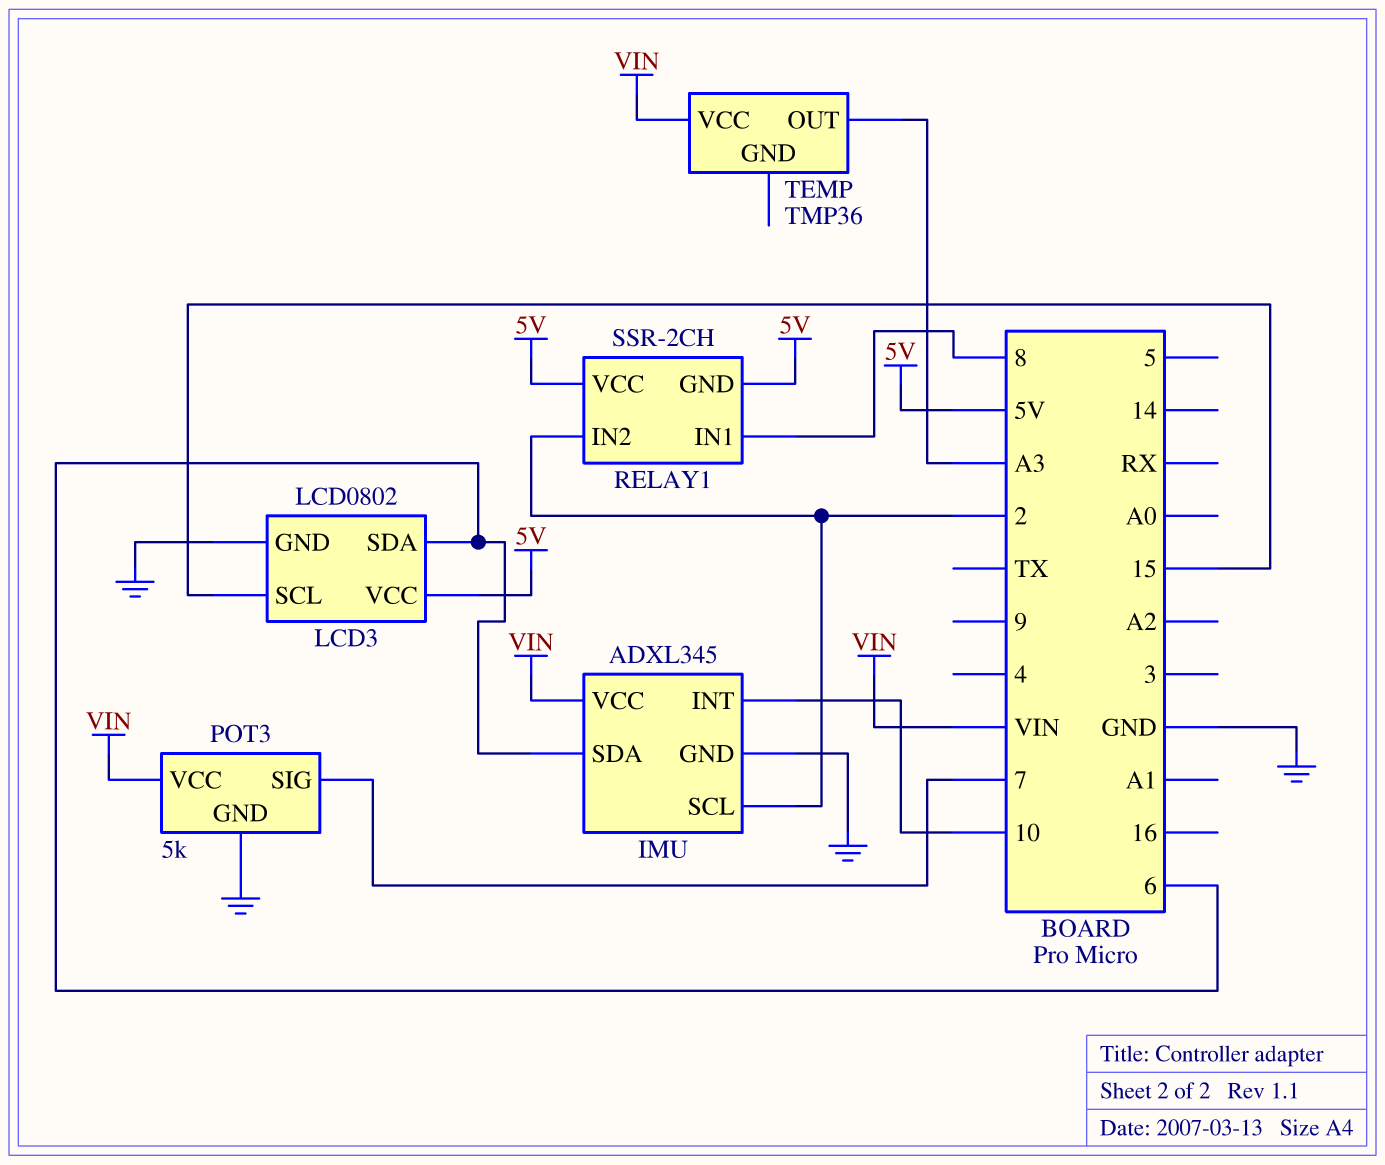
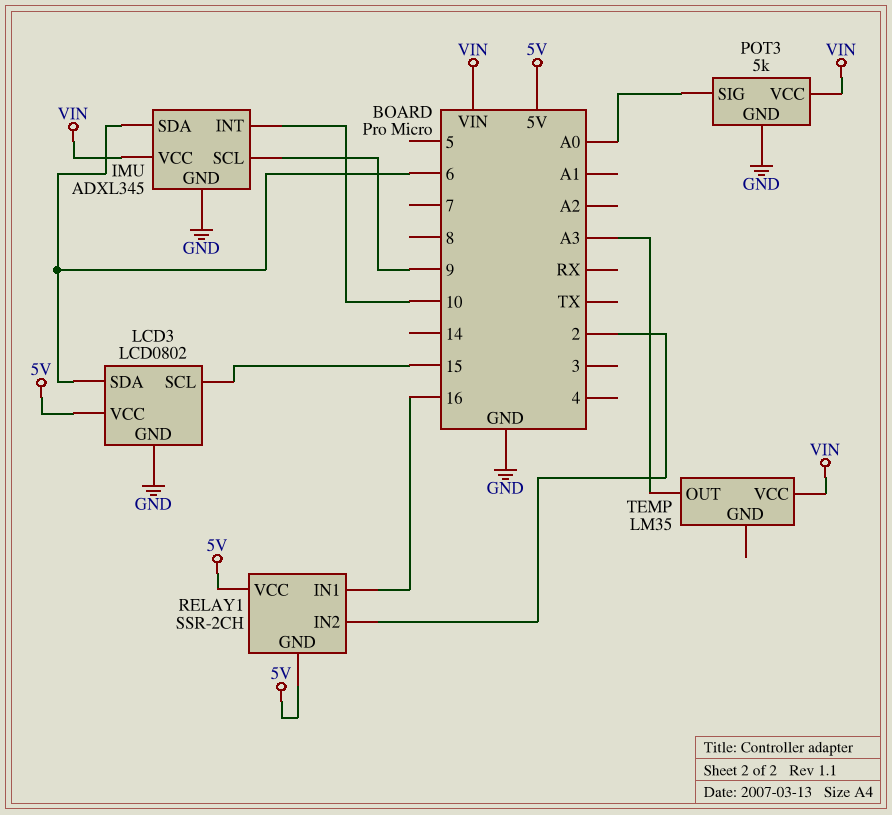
IMU pin SCL: 2 -> 9
POT3 pin SIG: 7 -> A0
RELAY1 pin IN1: 8 -> 16
TEMP: TMP36 -> LM35

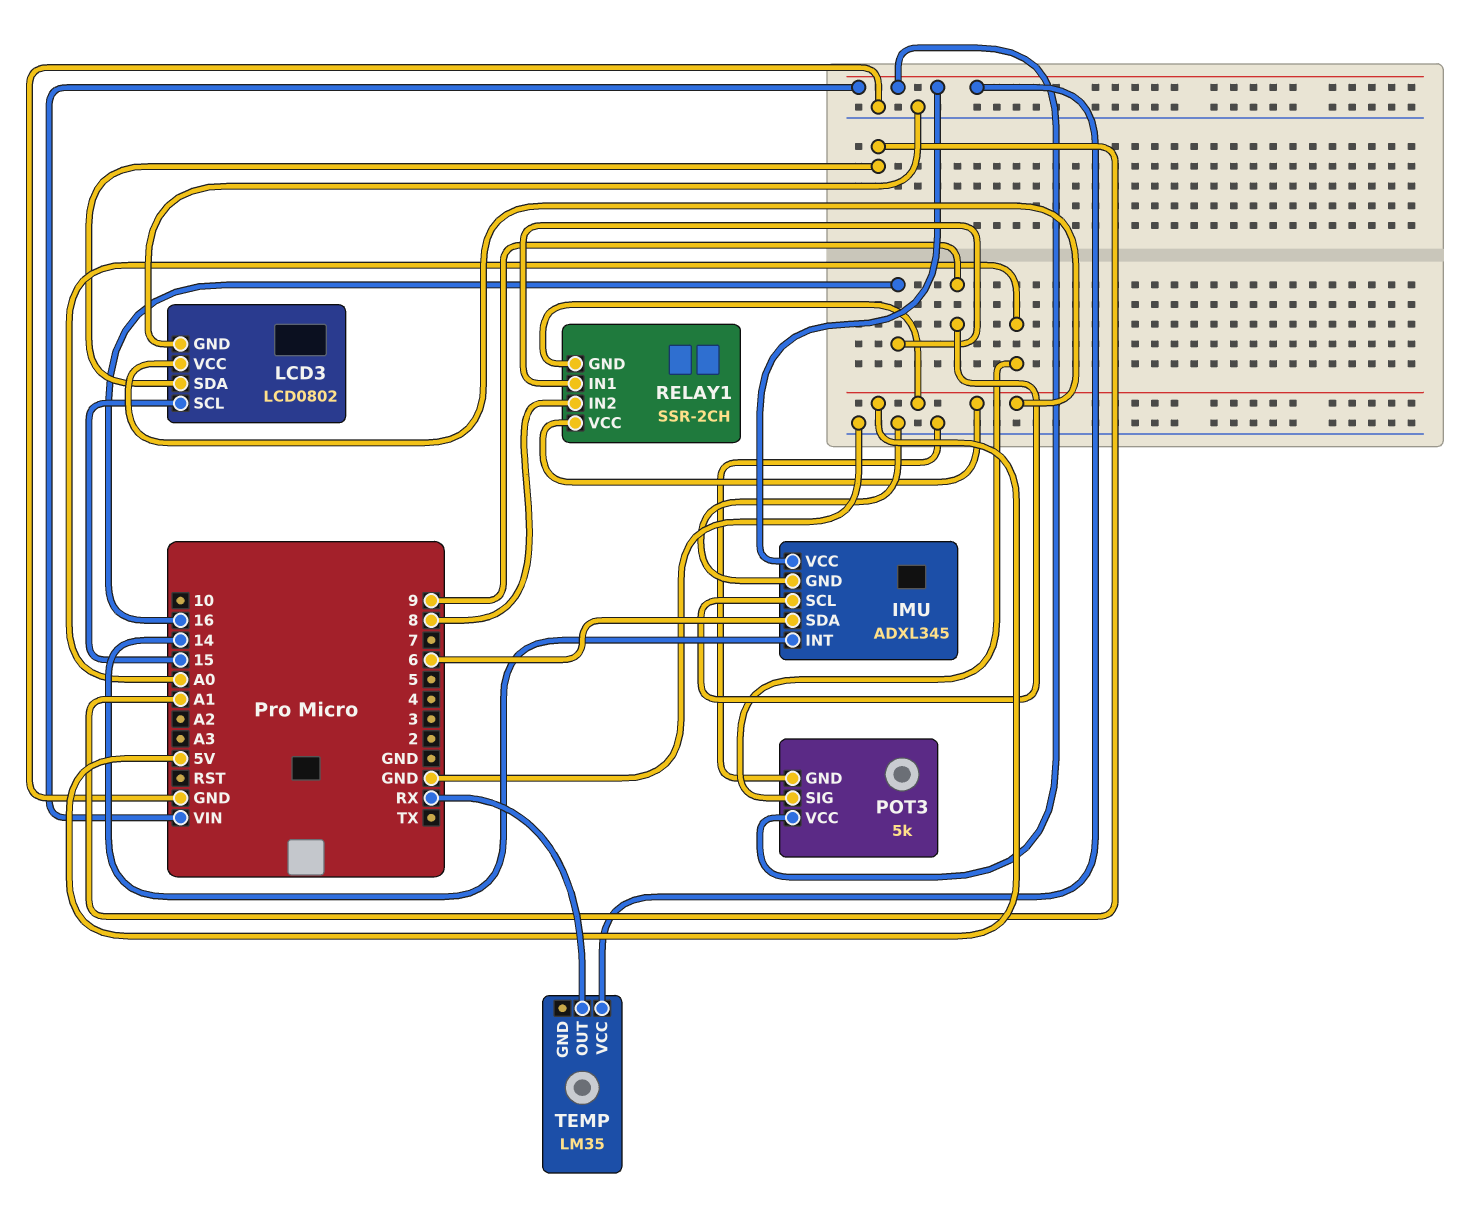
IMU pin INT: 10 -> 14
LCD3 pin SDA: 6 -> A1
RELAY1 pin IN2: 2 -> 8
TEMP pin OUT: A3 -> RX

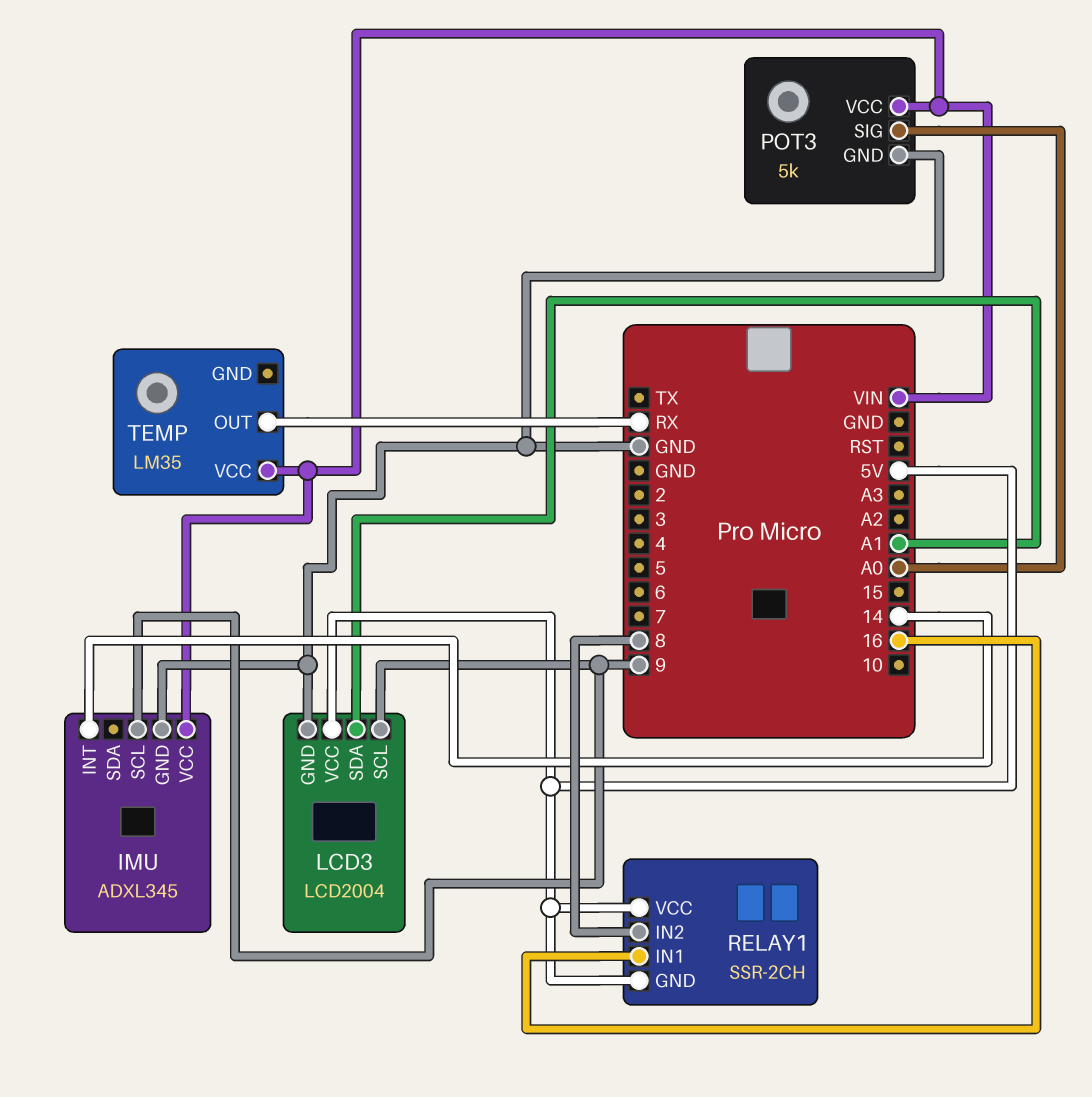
IMU pin SDA: 6 -> none
LCD3: LCD0802 -> LCD2004
LCD3 pin SCL: 15 -> 9

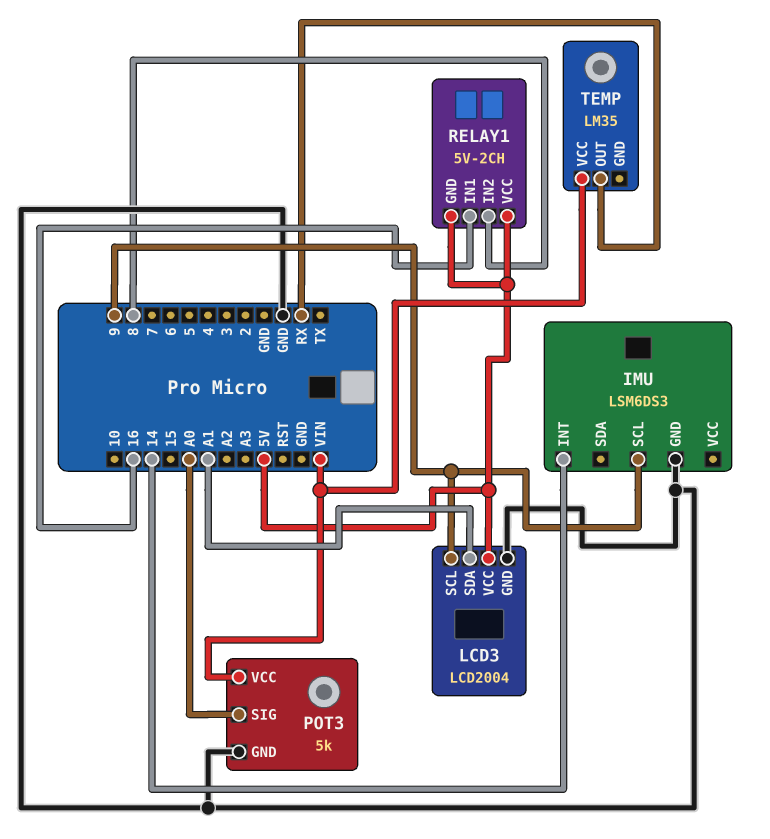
IMU: ADXL345 -> LSM6DS3
IMU pin VCC: VIN -> none
RELAY1: SSR-2CH -> 5V-2CH

